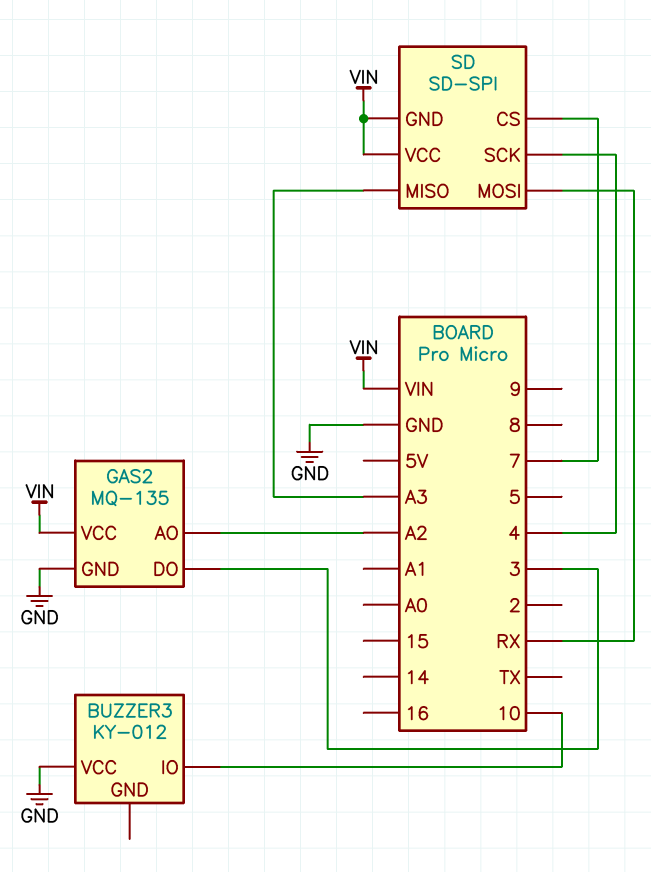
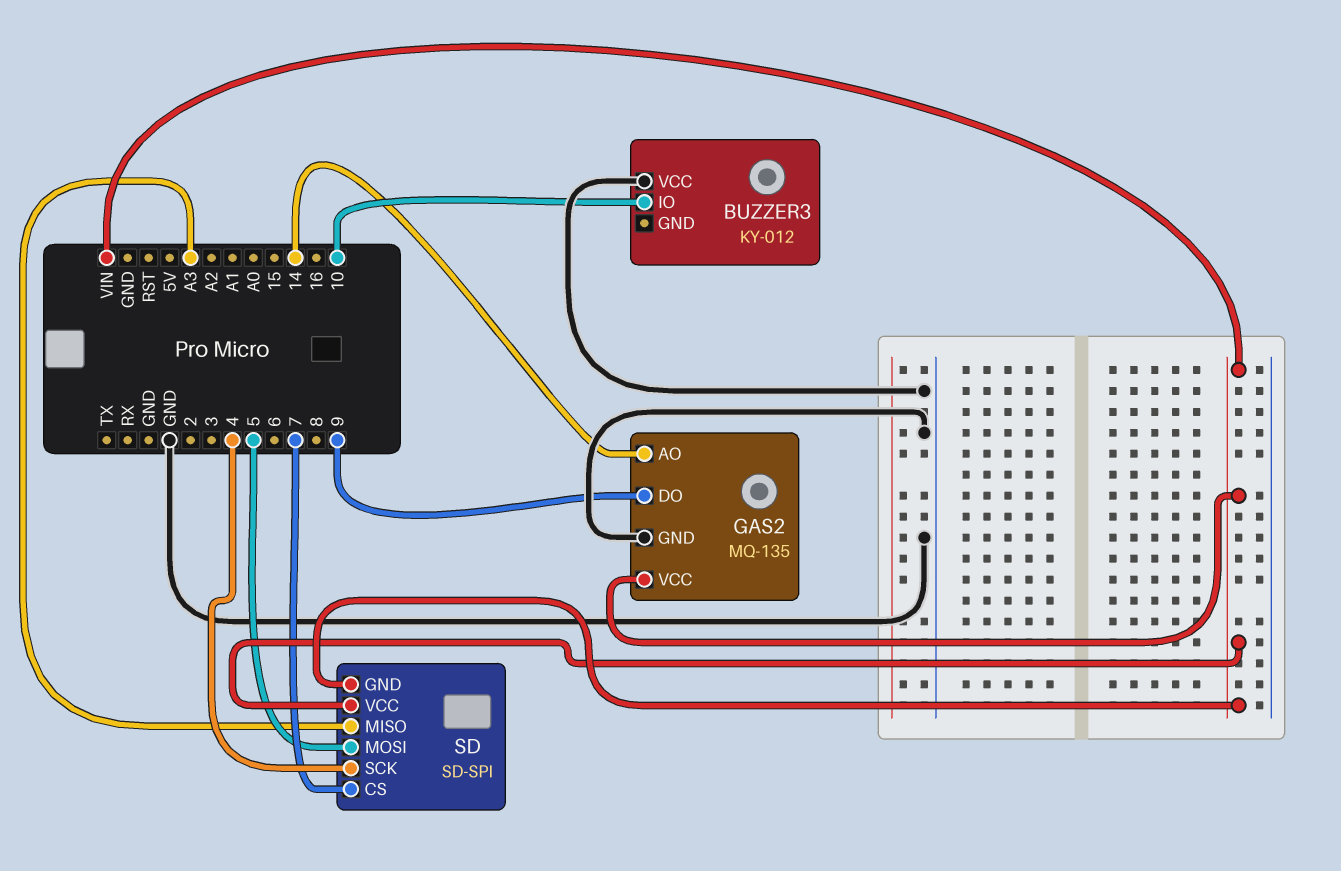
GAS2 pin AO: A2 -> 14
GAS2 pin DO: 3 -> 9
SD pin MOSI: RX -> 5

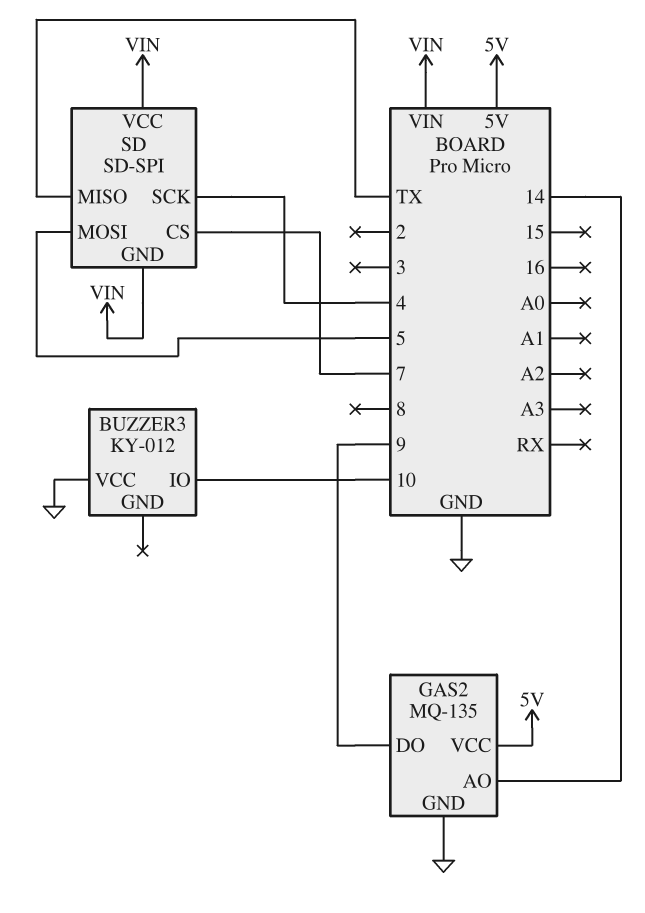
GAS2 pin VCC: VIN -> 5V
SD pin MISO: A3 -> TX

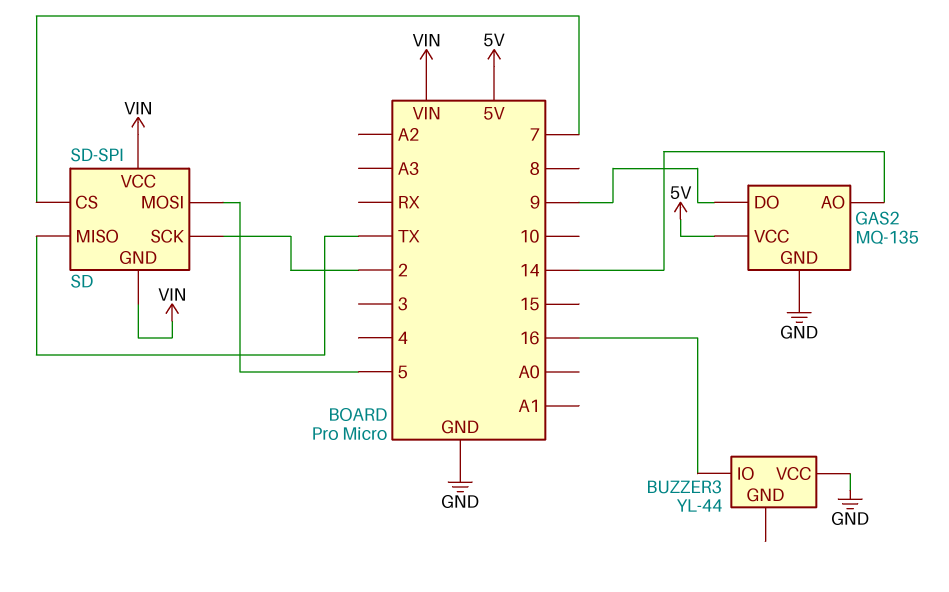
BUZZER3: KY-012 -> YL-44
BUZZER3 pin IO: 10 -> 16
SD pin SCK: 4 -> 2

